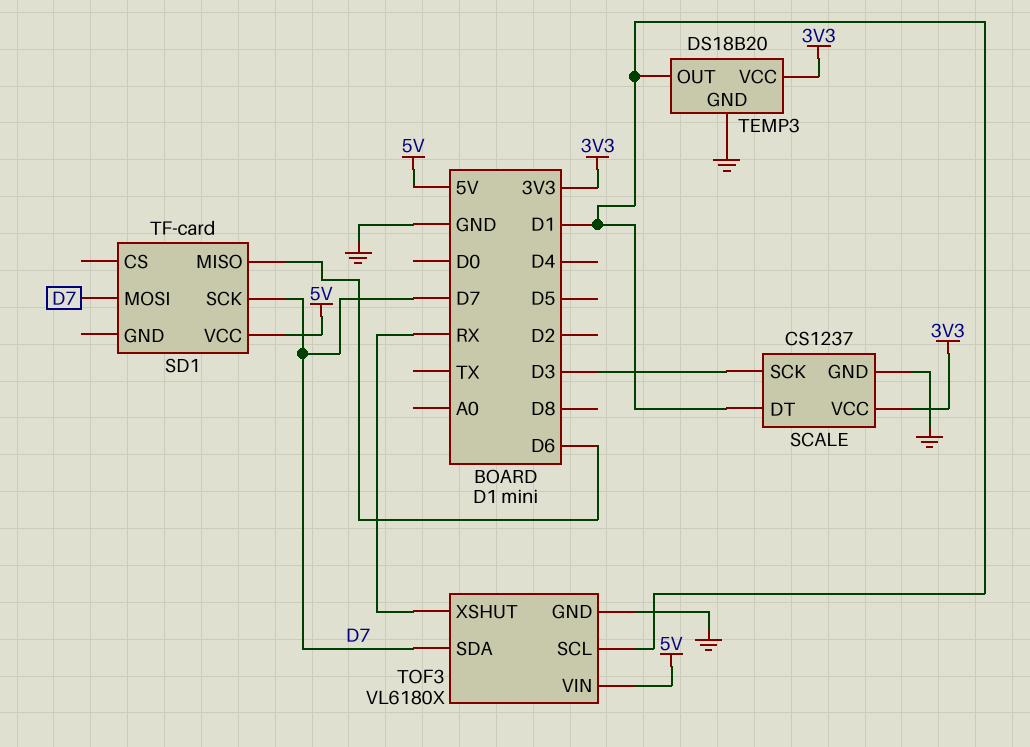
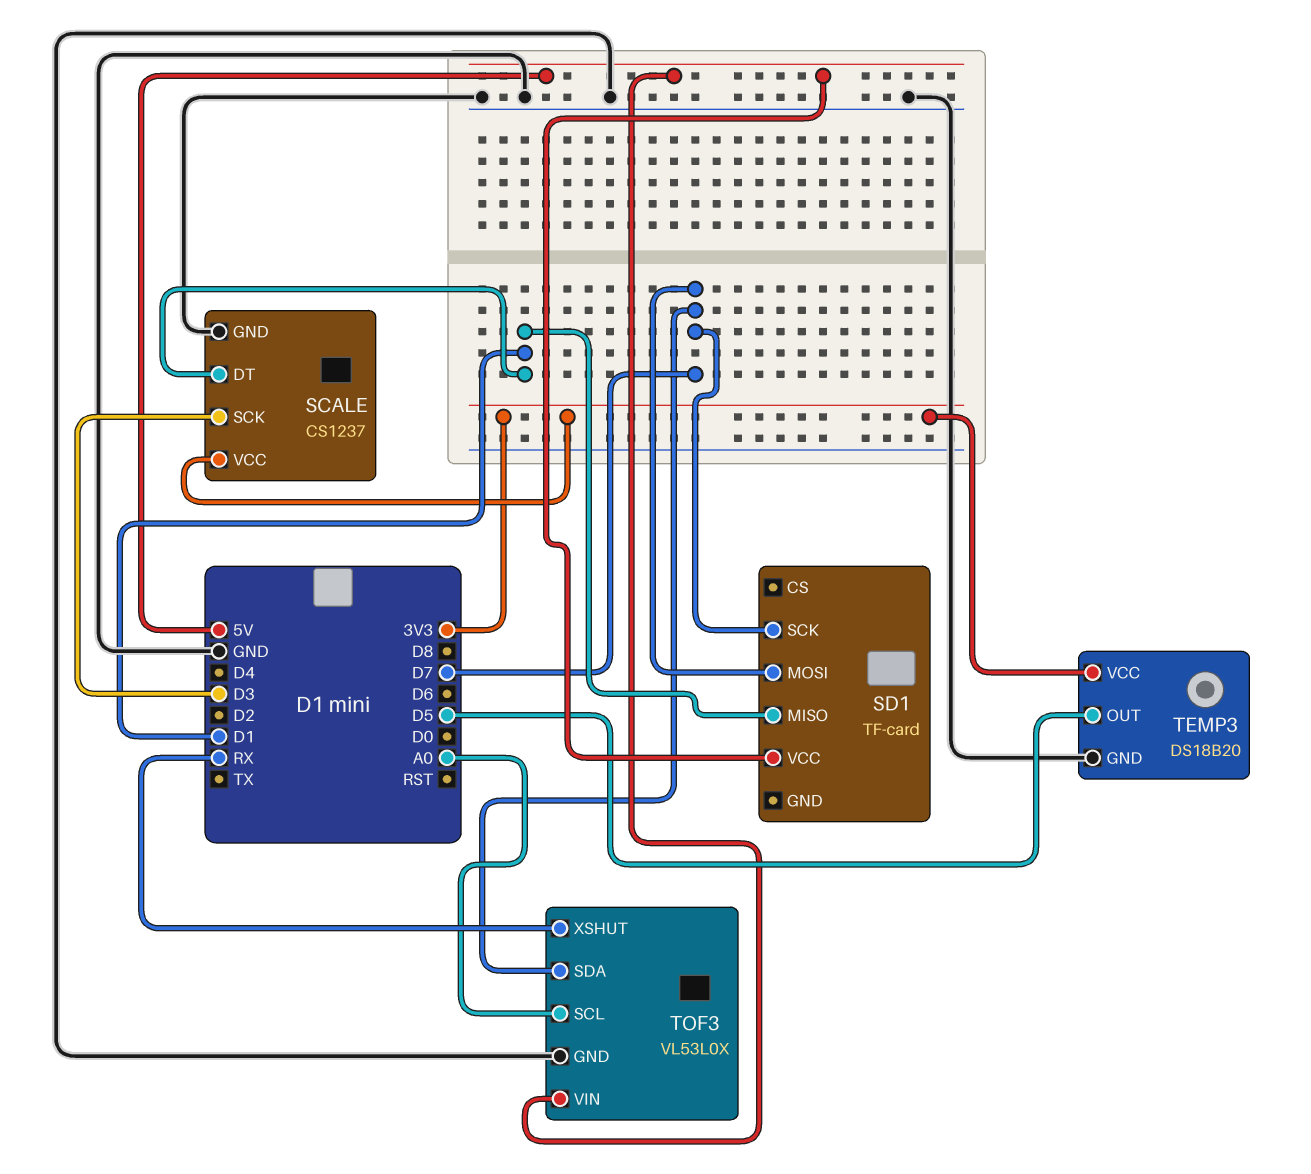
SD1 pin MISO: D6 -> D1
TEMP3 pin OUT: D1 -> D5
TOF3: VL6180X -> VL53L0X
TOF3 pin SCL: D1 -> A0

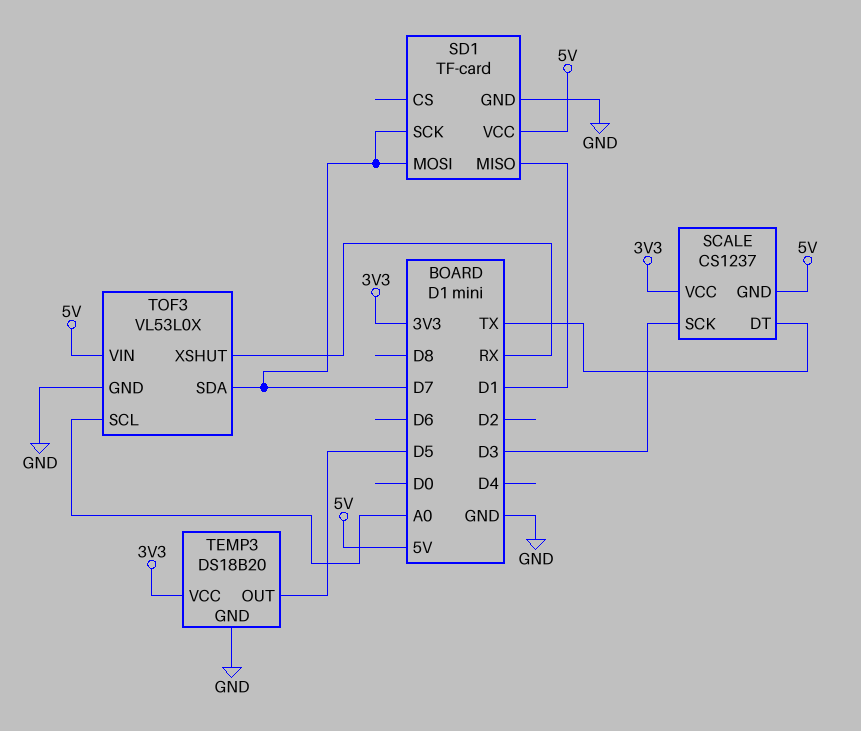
SCALE pin DT: D1 -> TX
SCALE pin GND: GND -> 5V
SD1 pin GND: none -> GND

